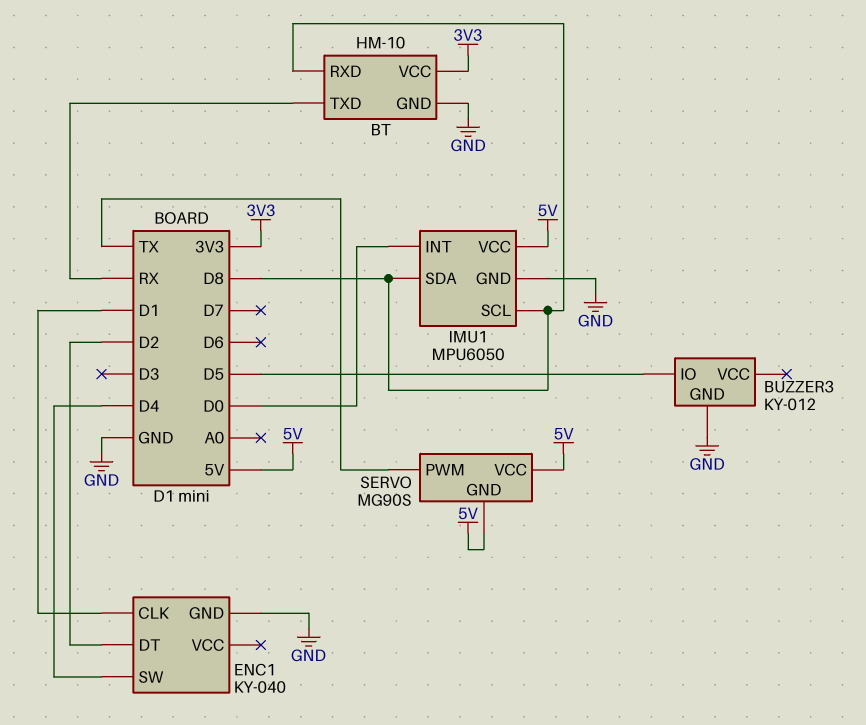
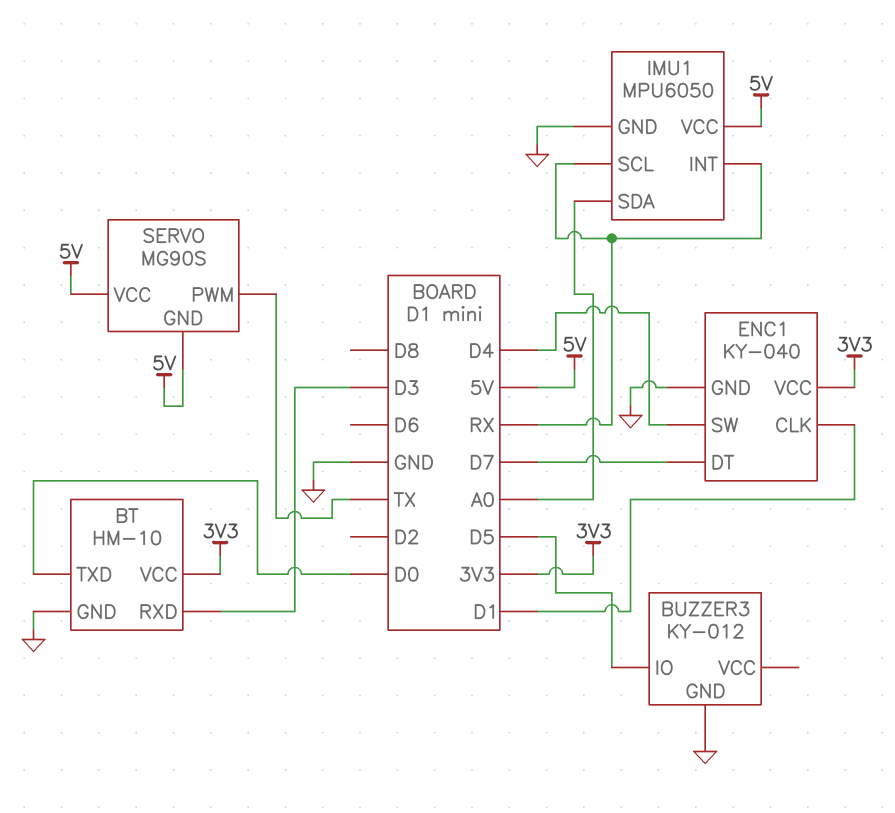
BT pin RXD: D8 -> D3
BT pin TXD: RX -> D0
ENC1 pin DT: D2 -> D7
ENC1 pin VCC: none -> 3V3
IMU1 pin INT: D0 -> RX
IMU1 pin SCL: D8 -> RX
IMU1 pin SDA: D8 -> A0

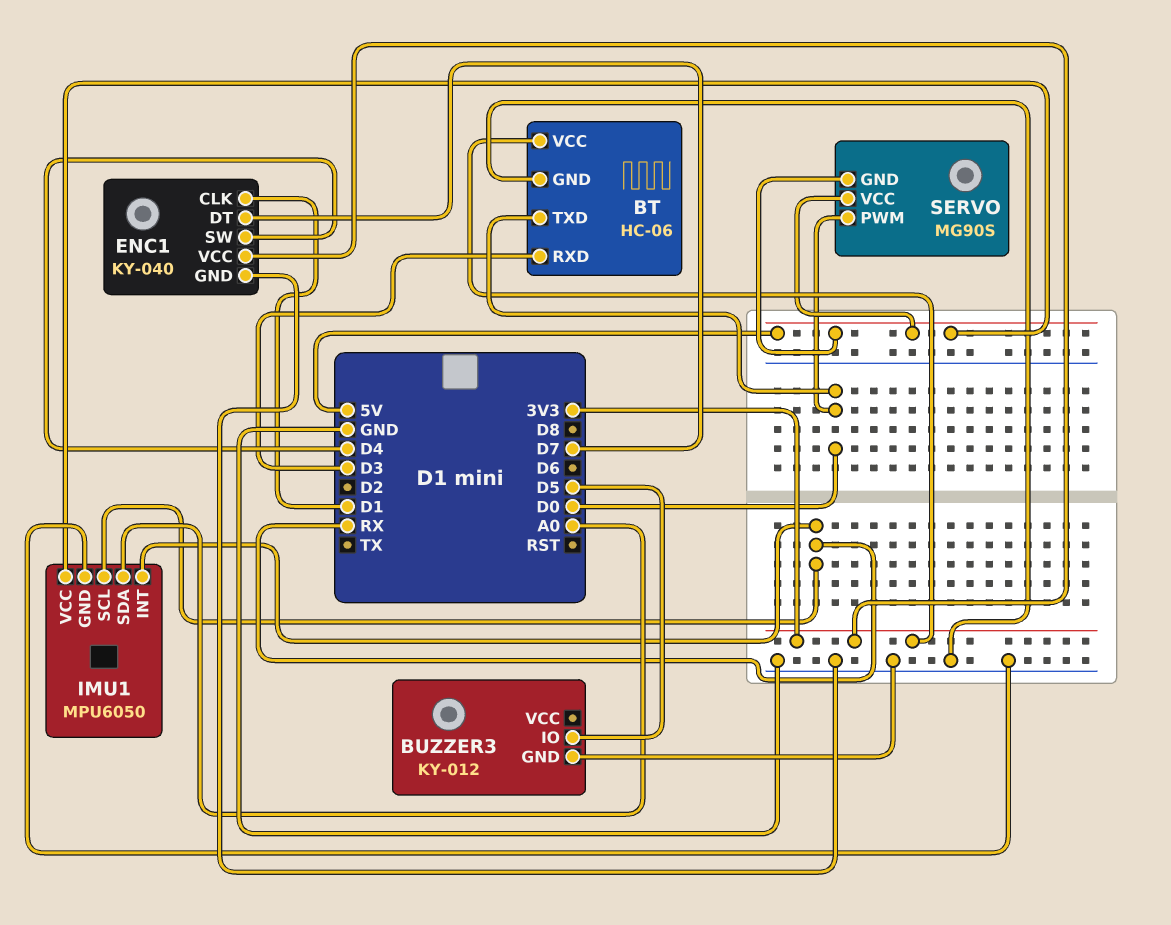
BT: HM-10 -> HC-06
SERVO pin PWM: TX -> D0

